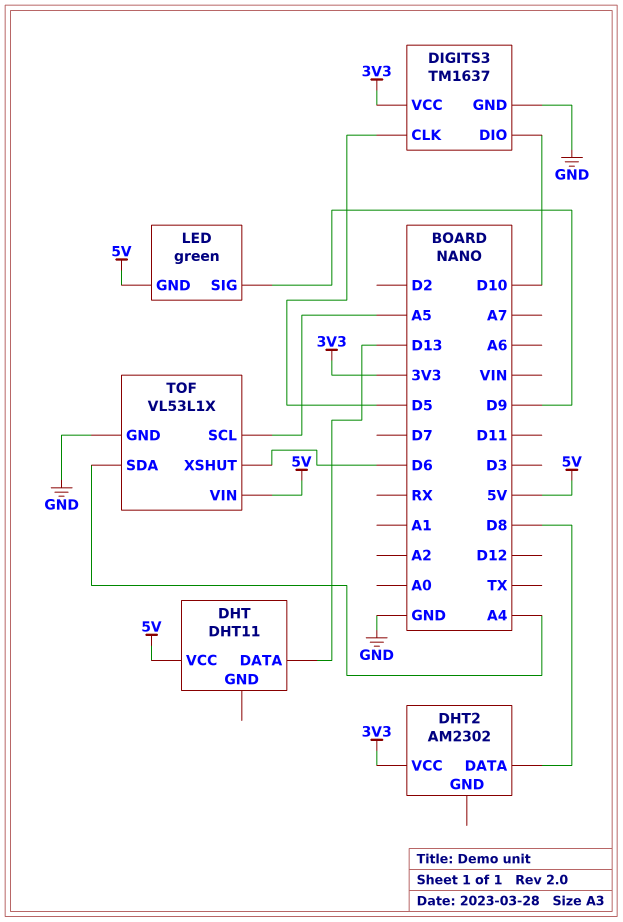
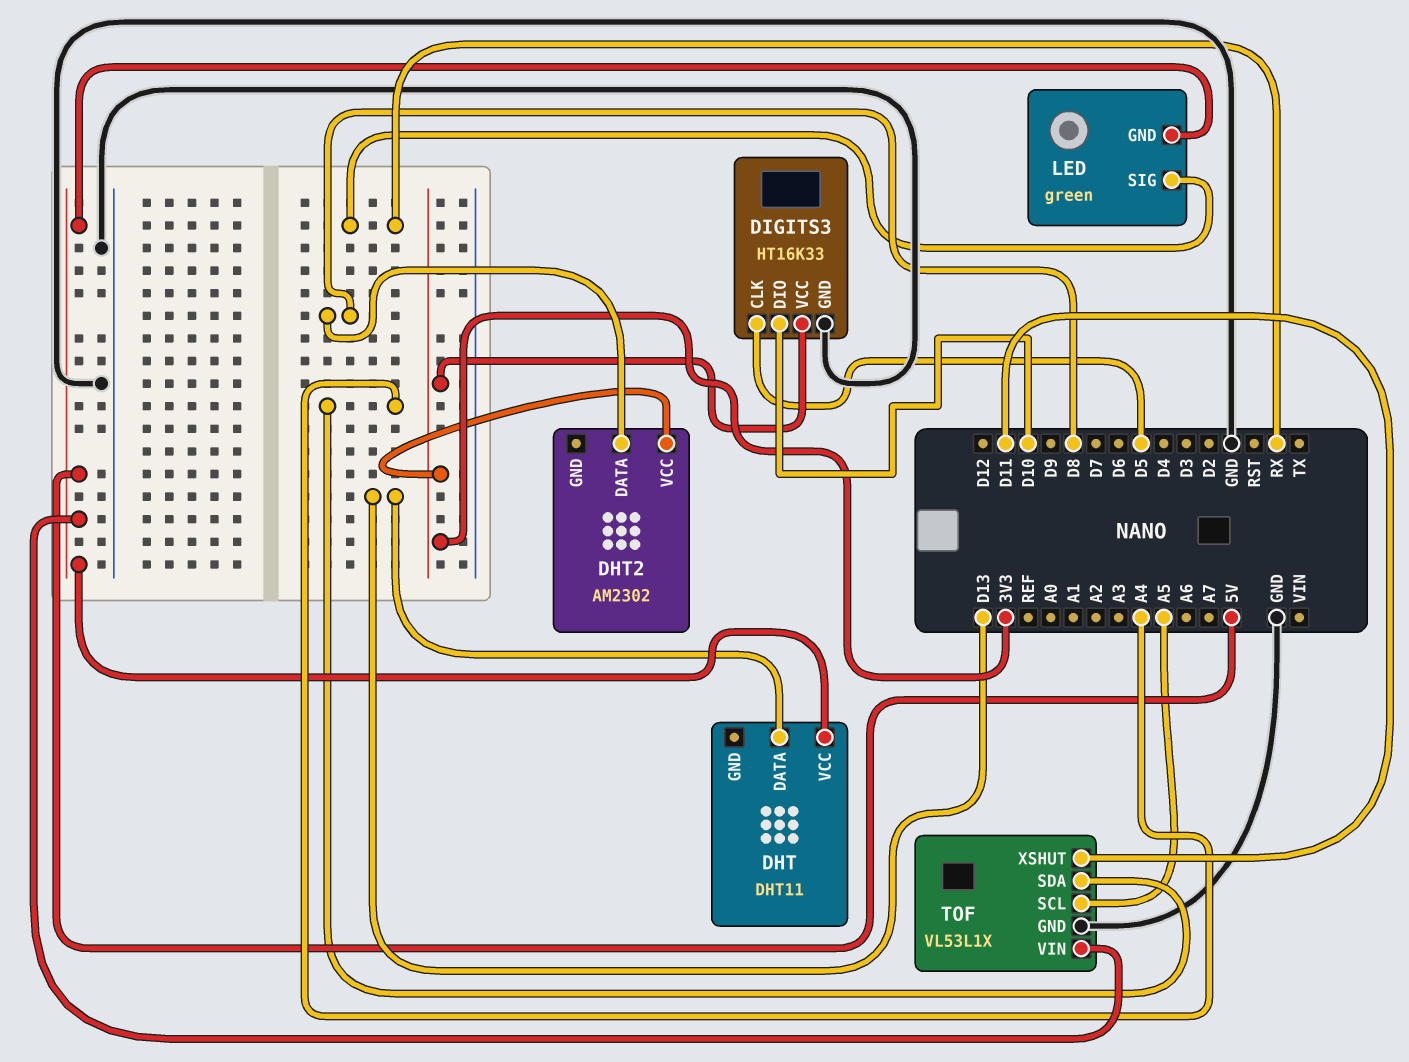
DIGITS3: TM1637 -> HT16K33
LED pin SIG: D9 -> RX
TOF pin XSHUT: D6 -> D11

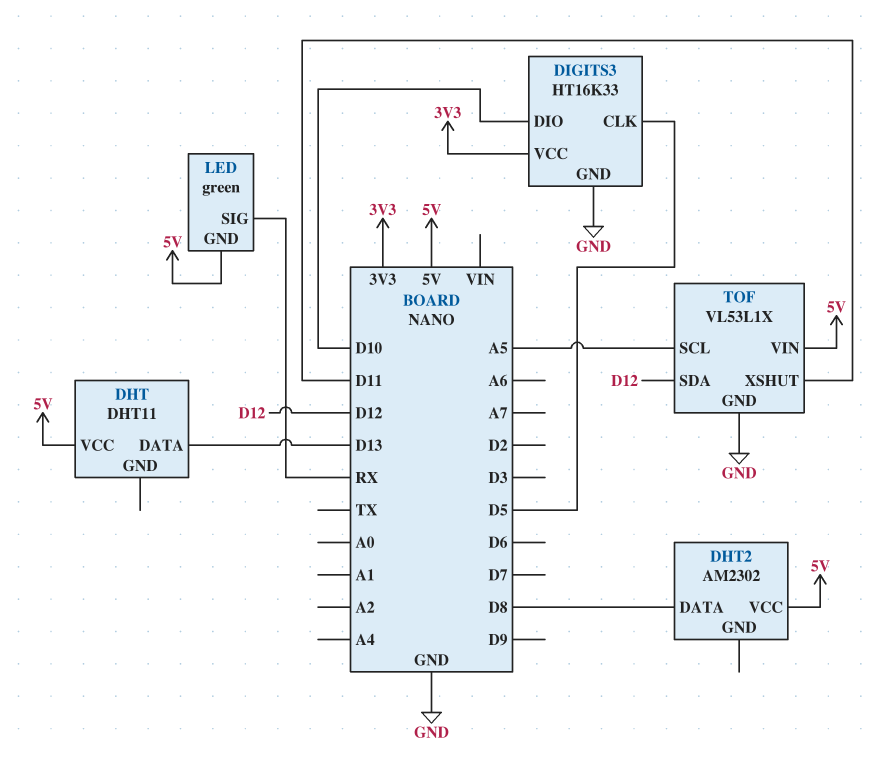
DHT2 pin VCC: 3V3 -> 5V
TOF pin SDA: A4 -> D12

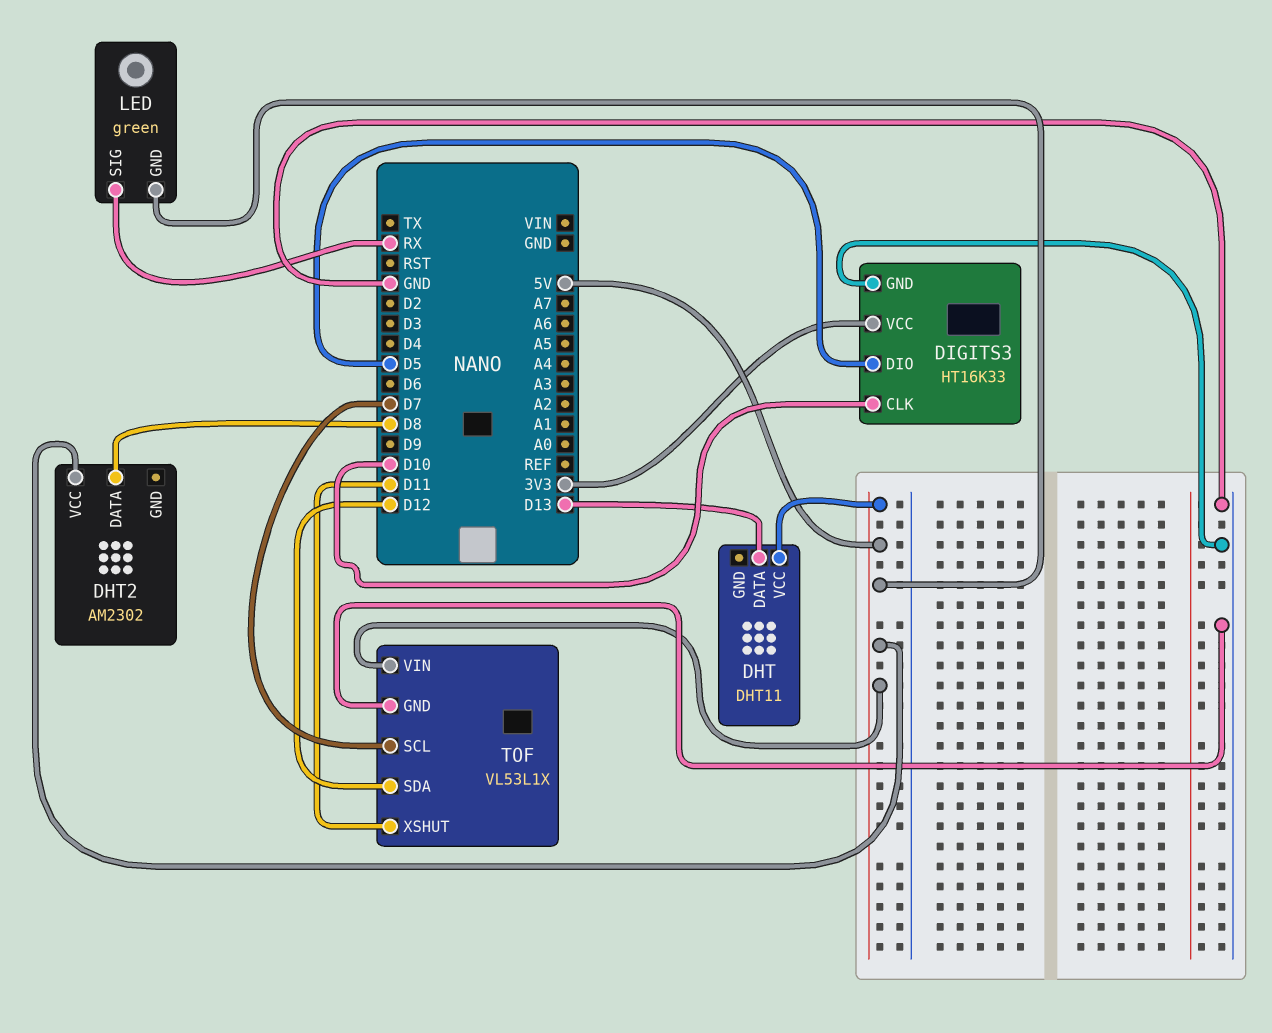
DIGITS3 pin CLK: D5 -> D10
DIGITS3 pin DIO: D10 -> D5
TOF pin SCL: A5 -> D7

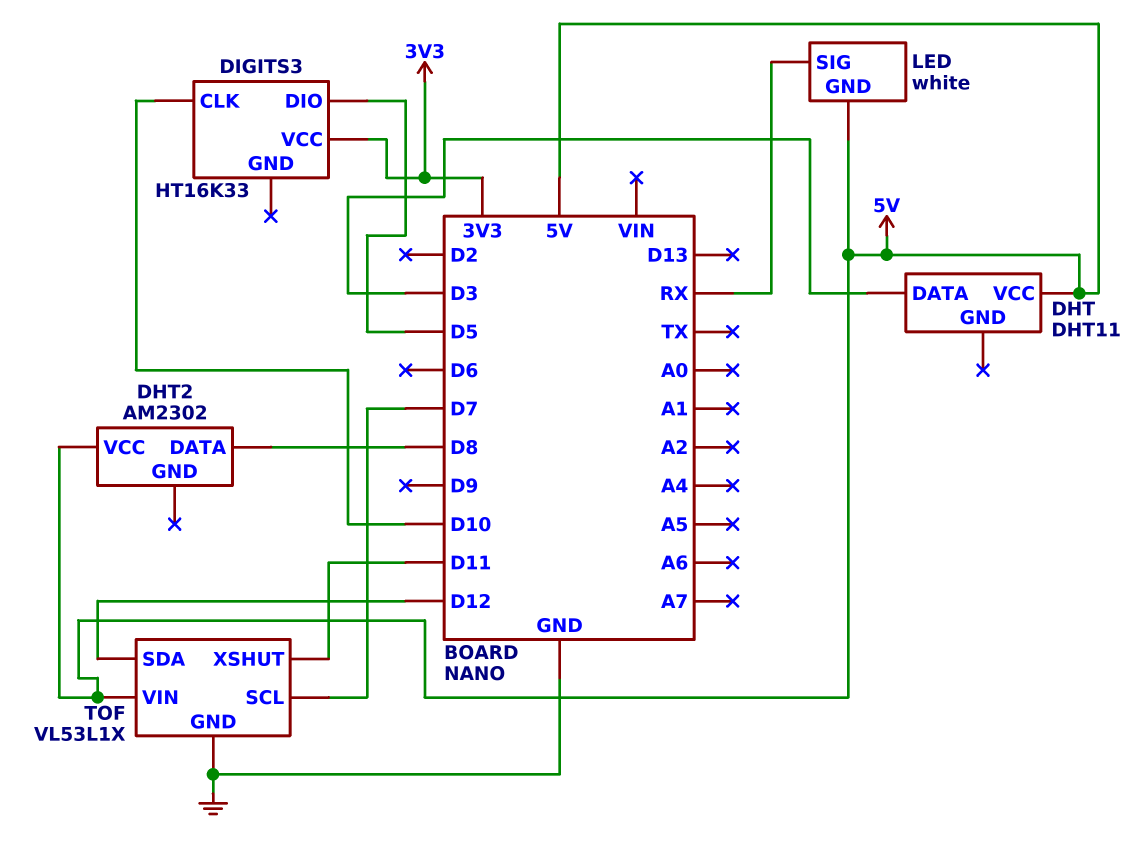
DHT pin DATA: D13 -> D3
DIGITS3 pin GND: GND -> none
LED: green -> white

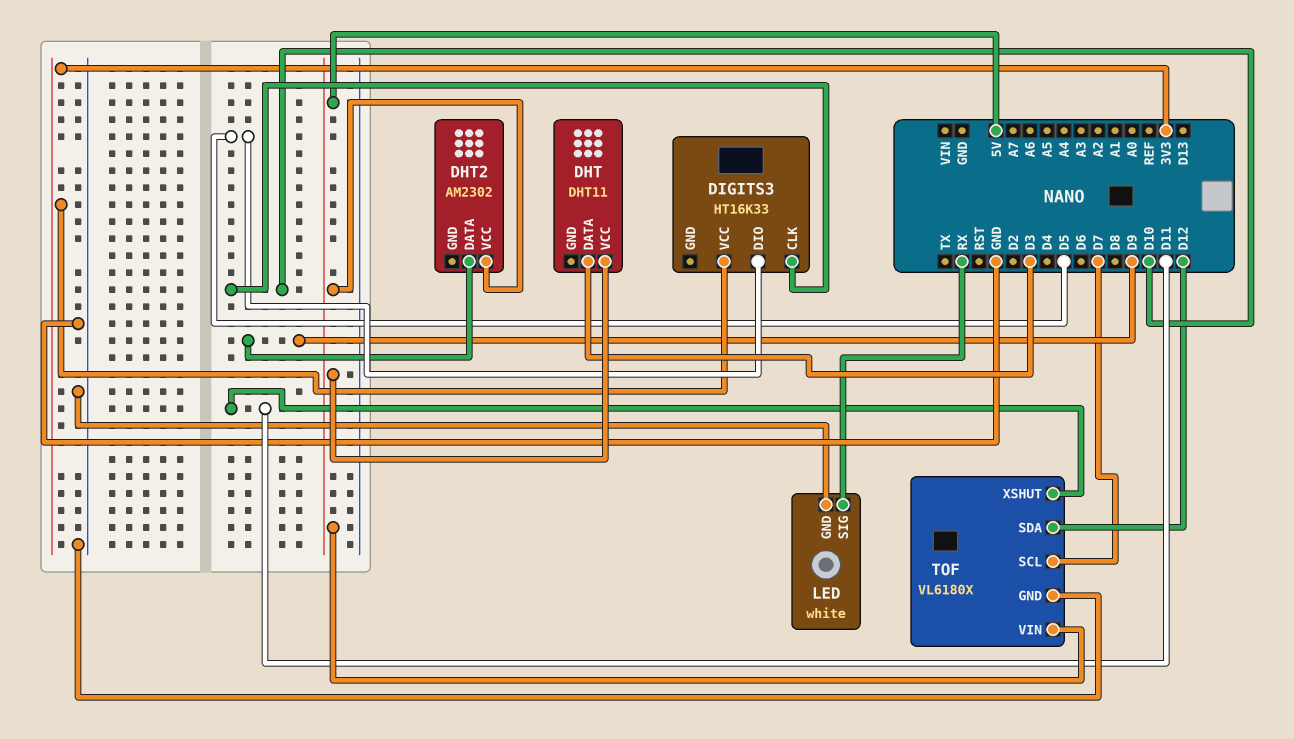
DHT2 pin DATA: D8 -> D9
LED pin GND: 5V -> GND
TOF: VL53L1X -> VL6180X

